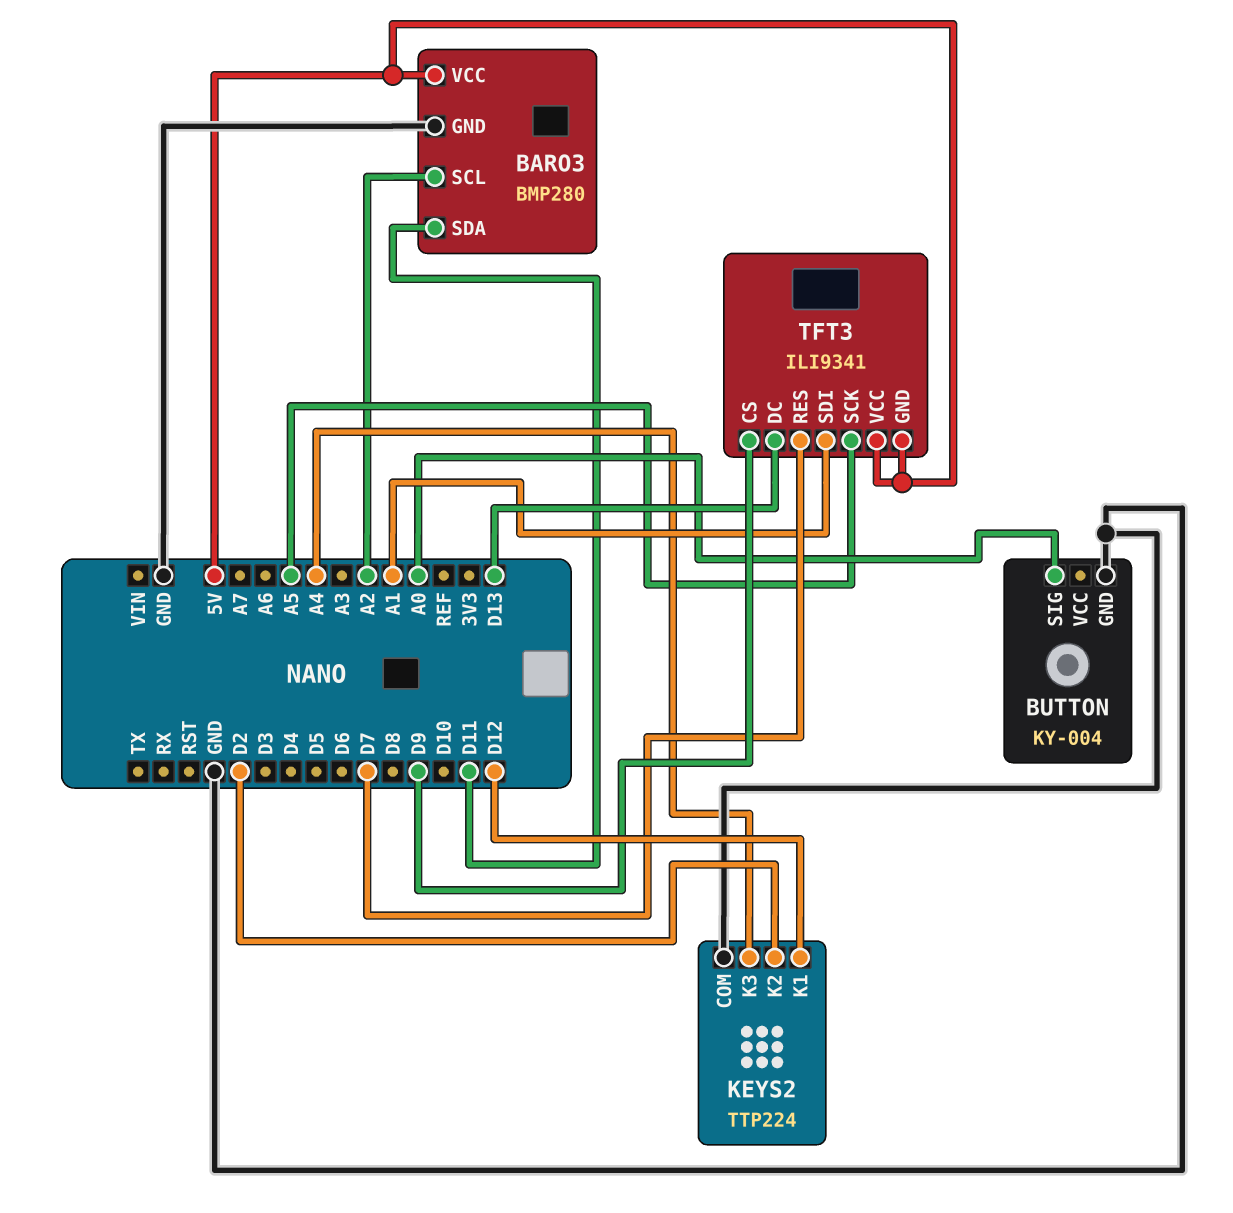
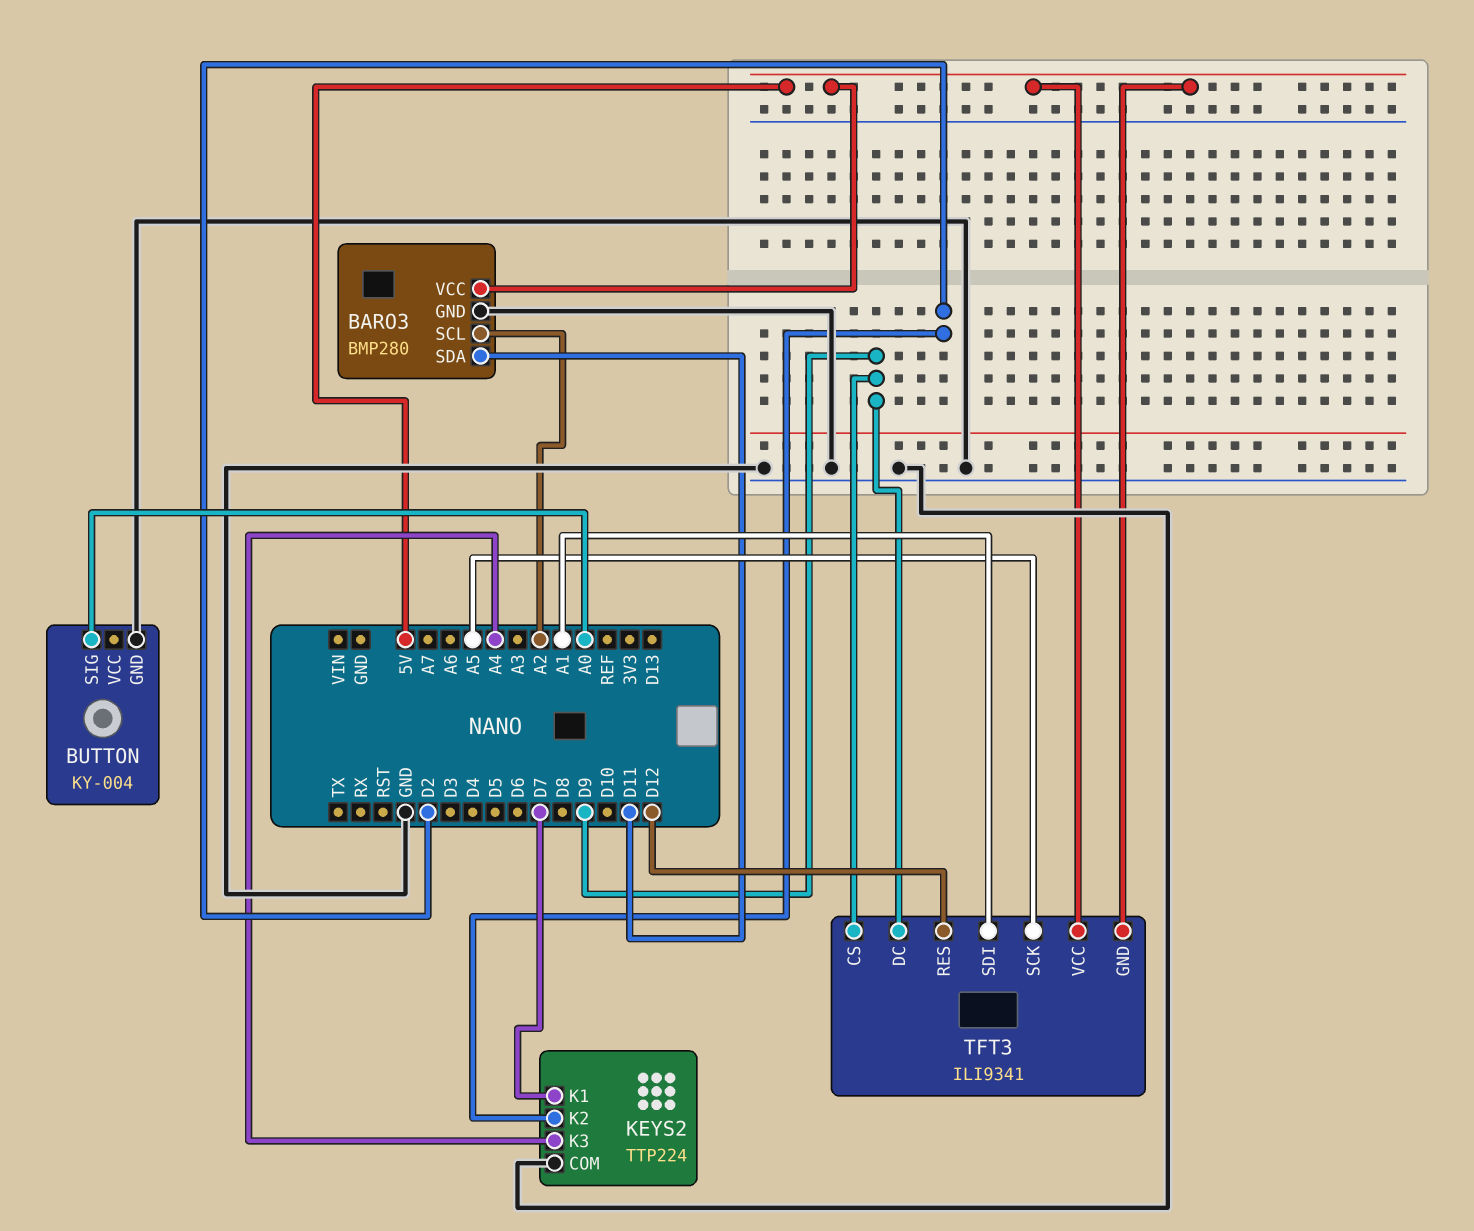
KEYS2 pin K1: D12 -> D7
TFT3 pin DC: D13 -> D9
TFT3 pin RES: D7 -> D12

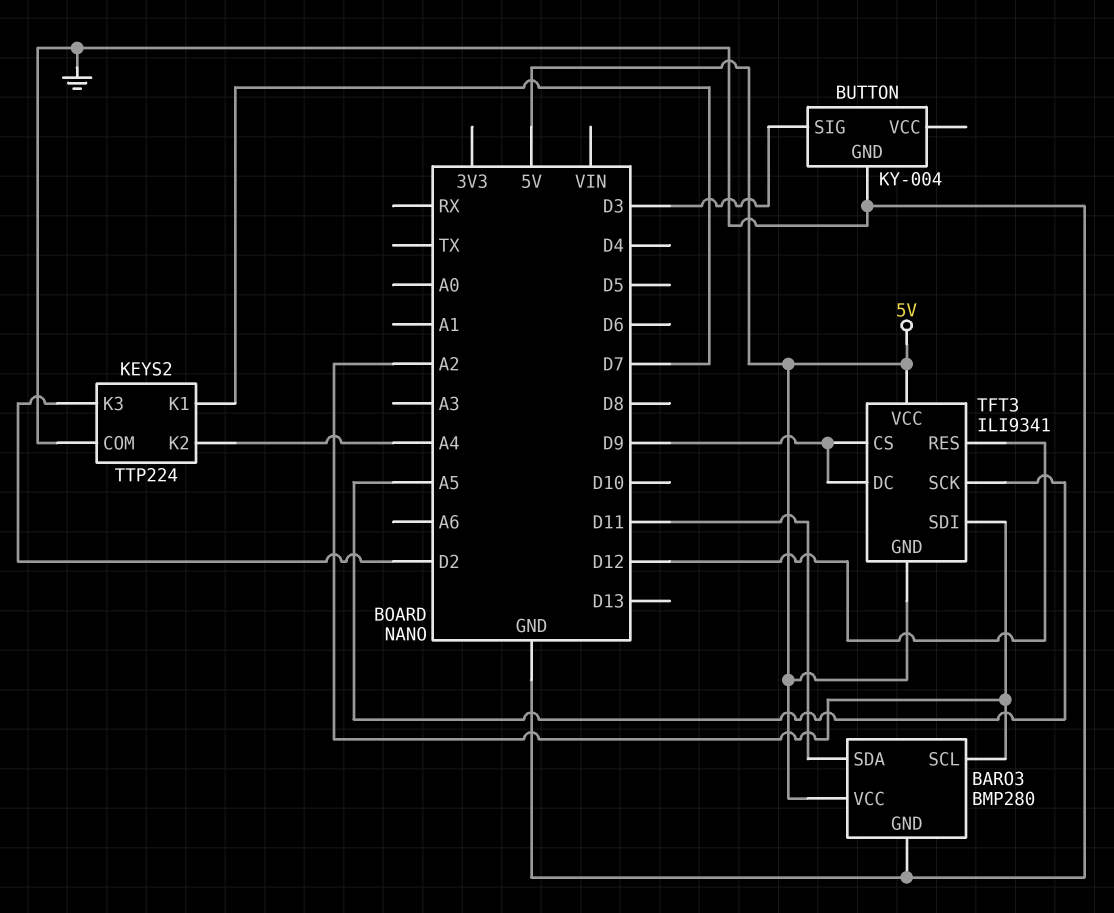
BUTTON pin SIG: A0 -> D3
KEYS2 pin K2: D2 -> A4
KEYS2 pin K3: A4 -> D2
TFT3 pin SDI: A1 -> A2

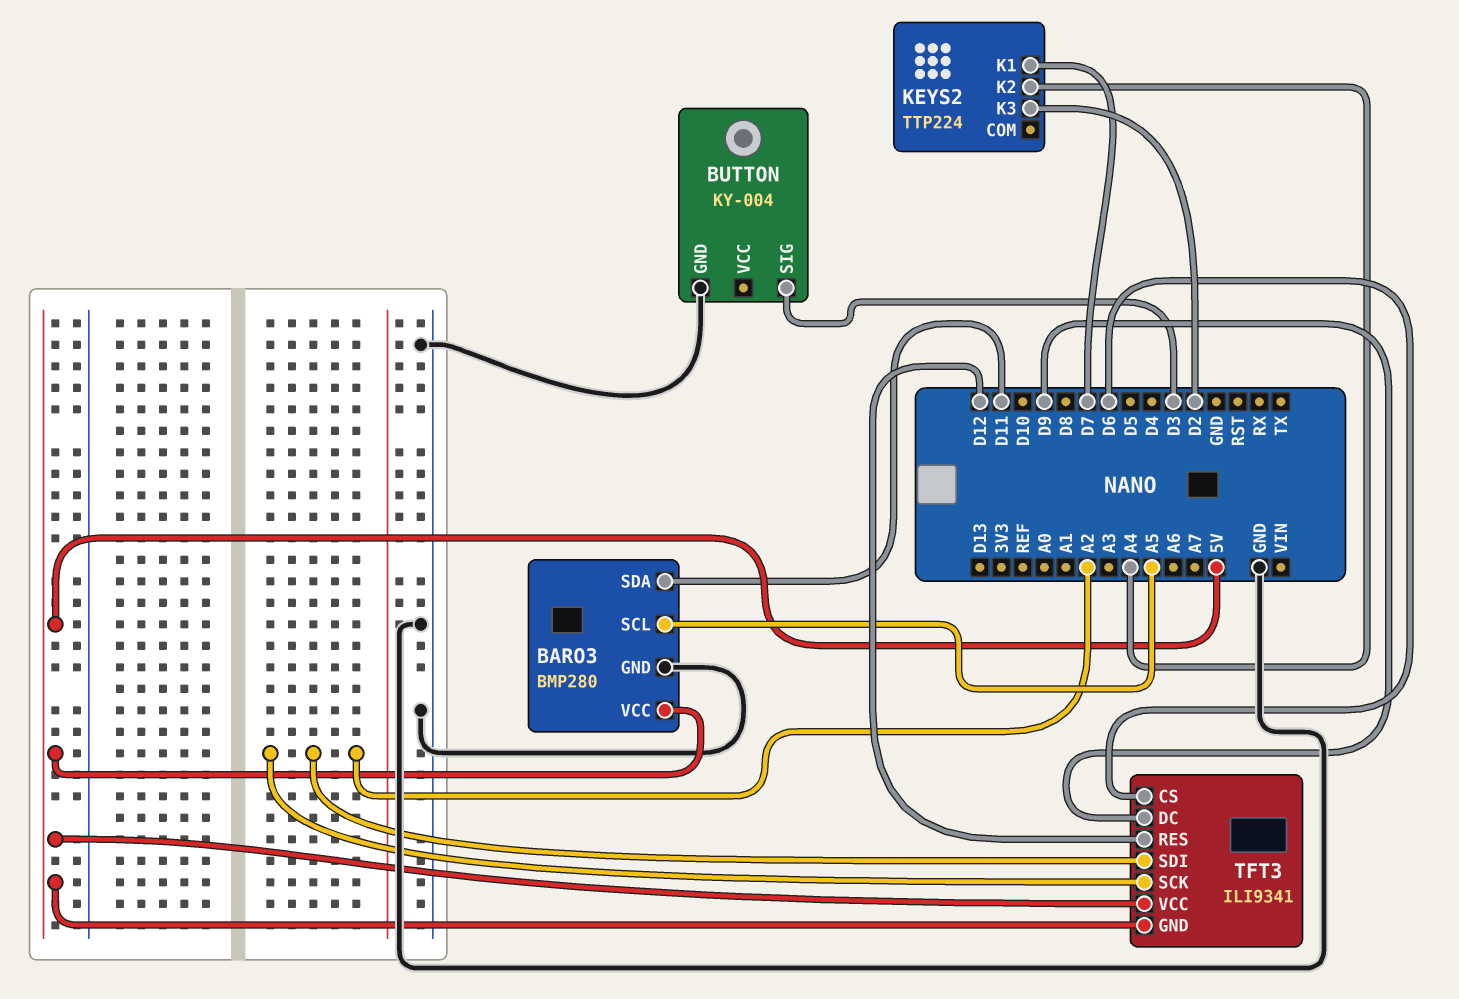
BARO3 pin SCL: A2 -> A5
KEYS2 pin COM: GND -> none
TFT3 pin CS: D9 -> D6
TFT3 pin SCK: A5 -> A2

